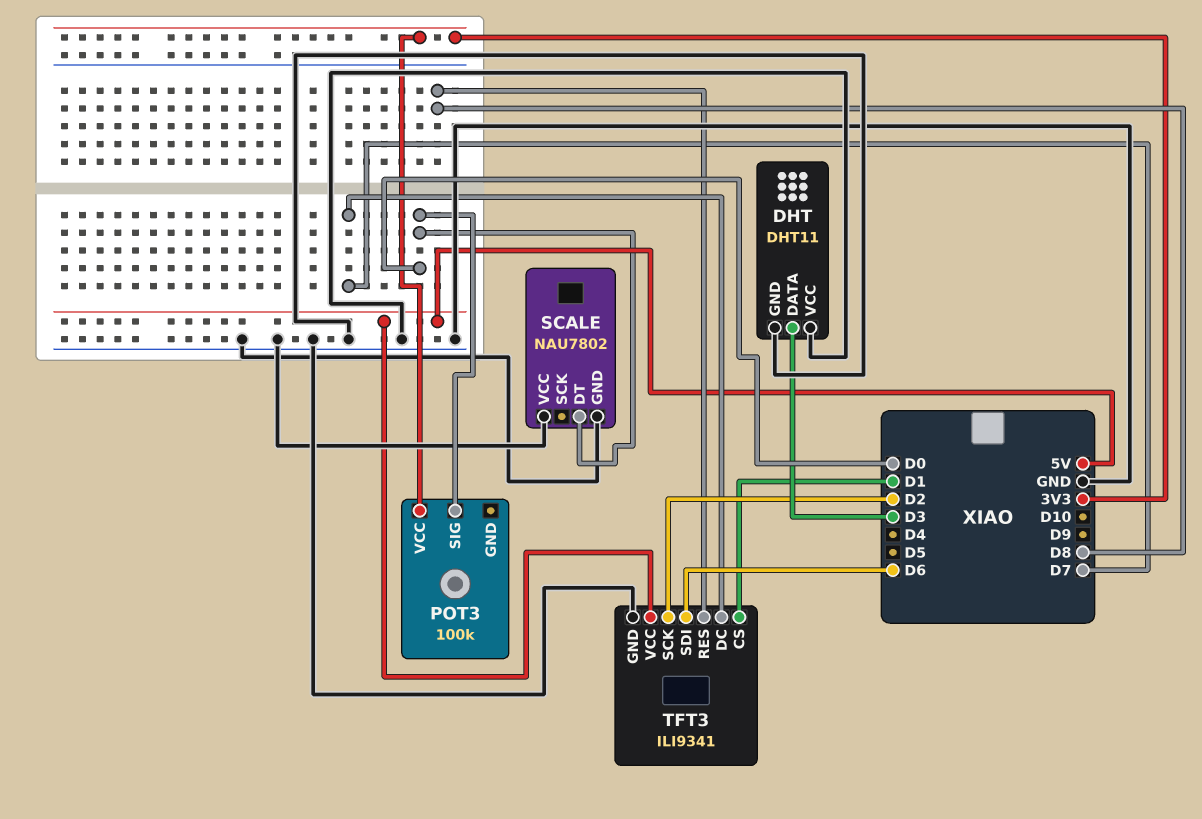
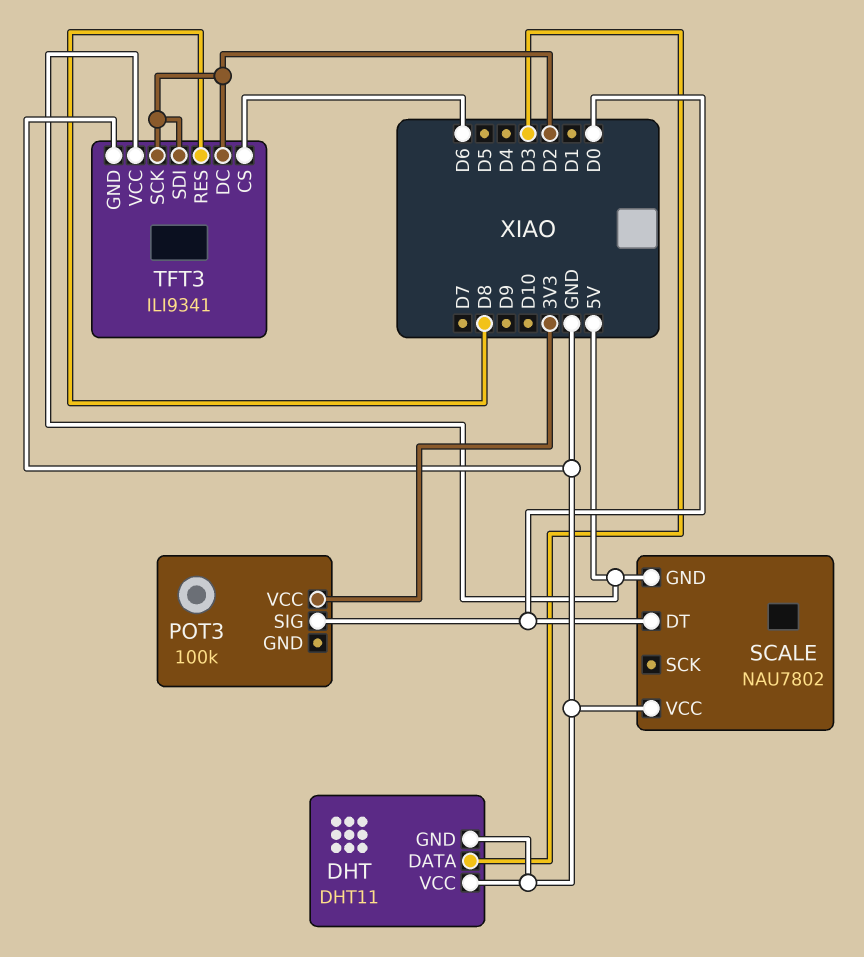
SCALE pin GND: GND -> 5V
TFT3 pin CS: D1 -> D6
TFT3 pin DC: D7 -> D2
TFT3 pin SDI: D6 -> D2

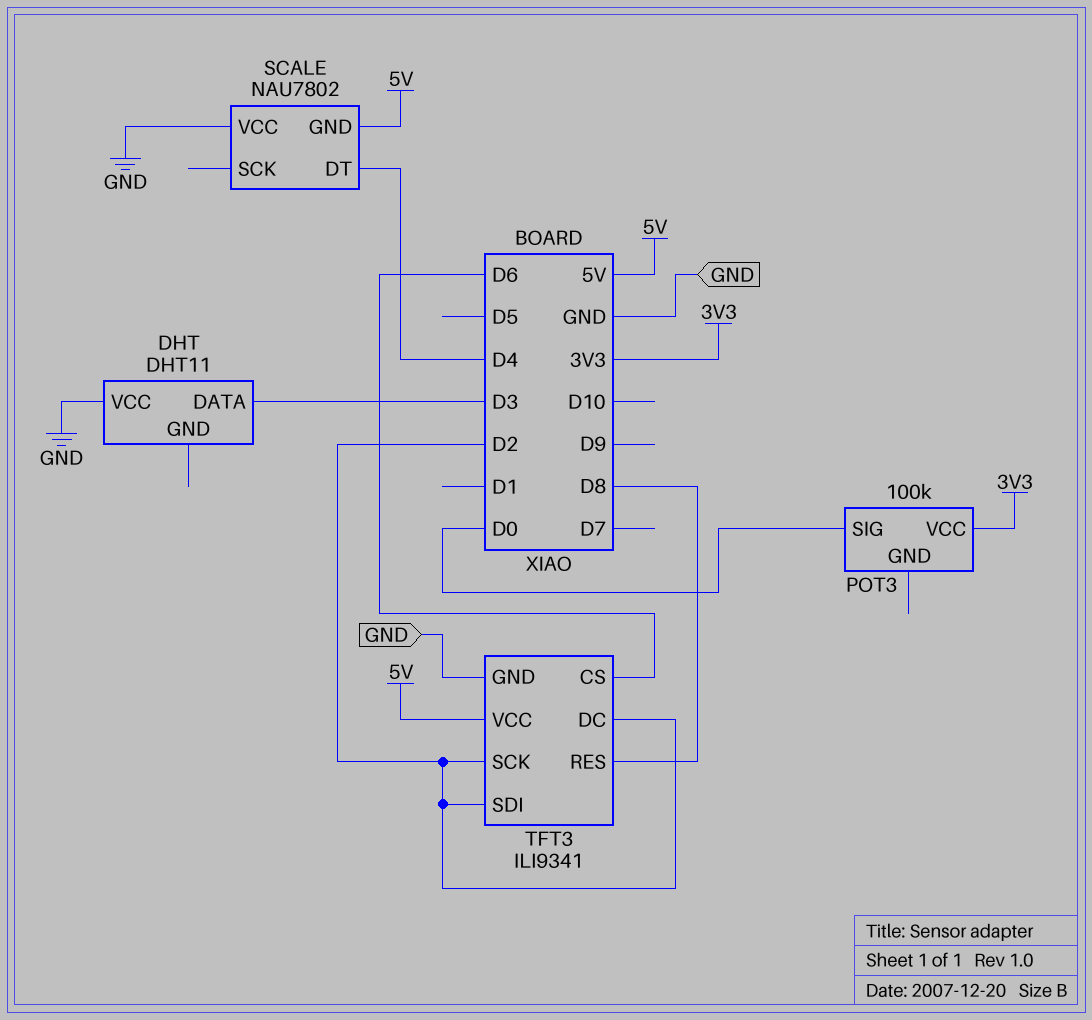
DHT pin GND: GND -> none
SCALE pin DT: D0 -> D4

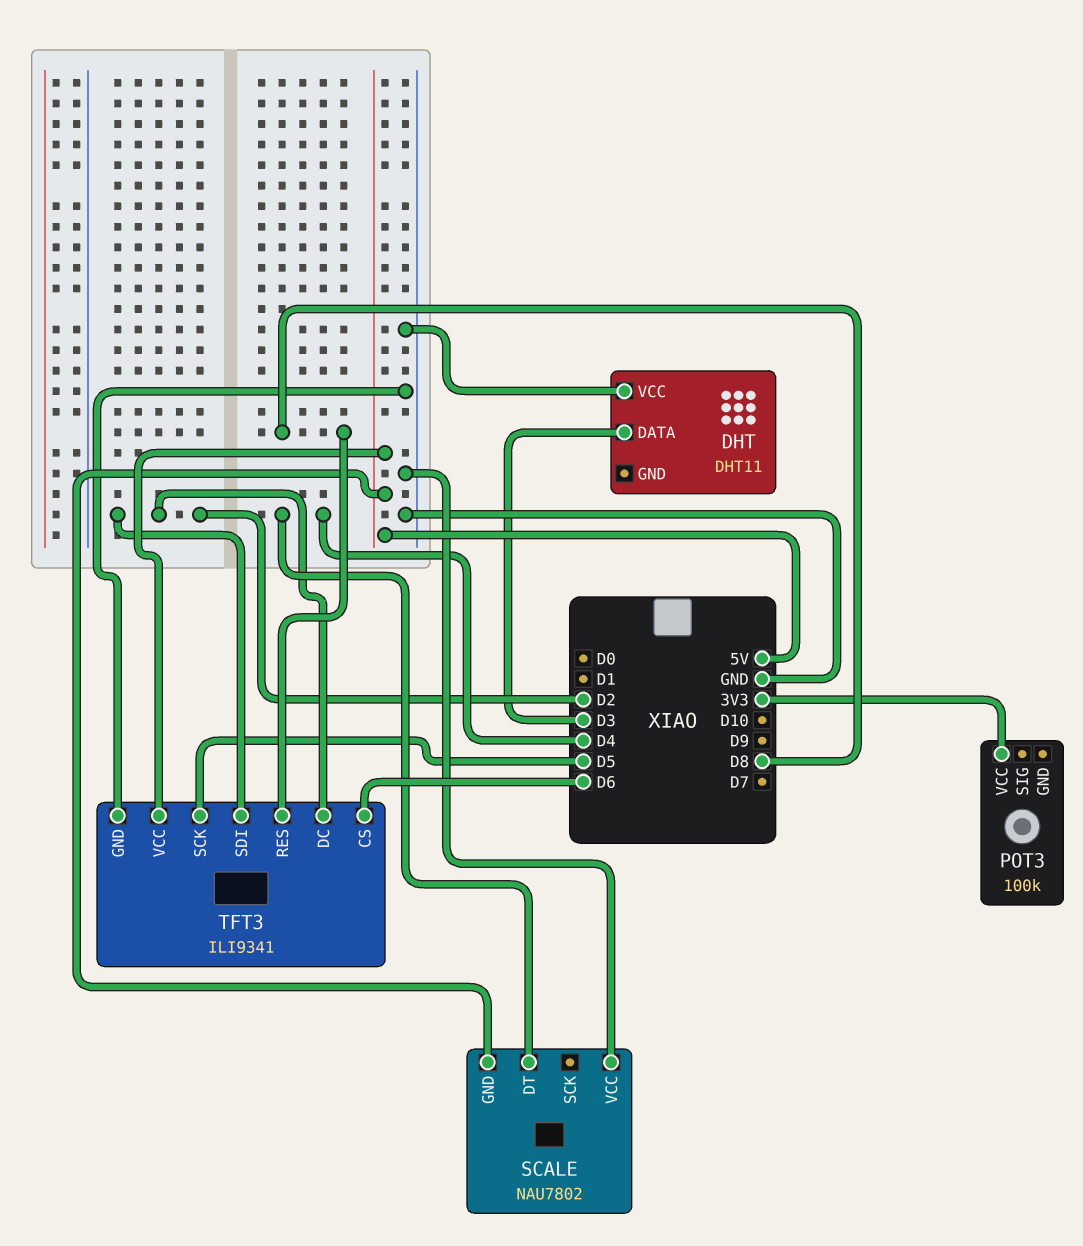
POT3 pin SIG: D0 -> none
TFT3 pin SCK: D2 -> D5

